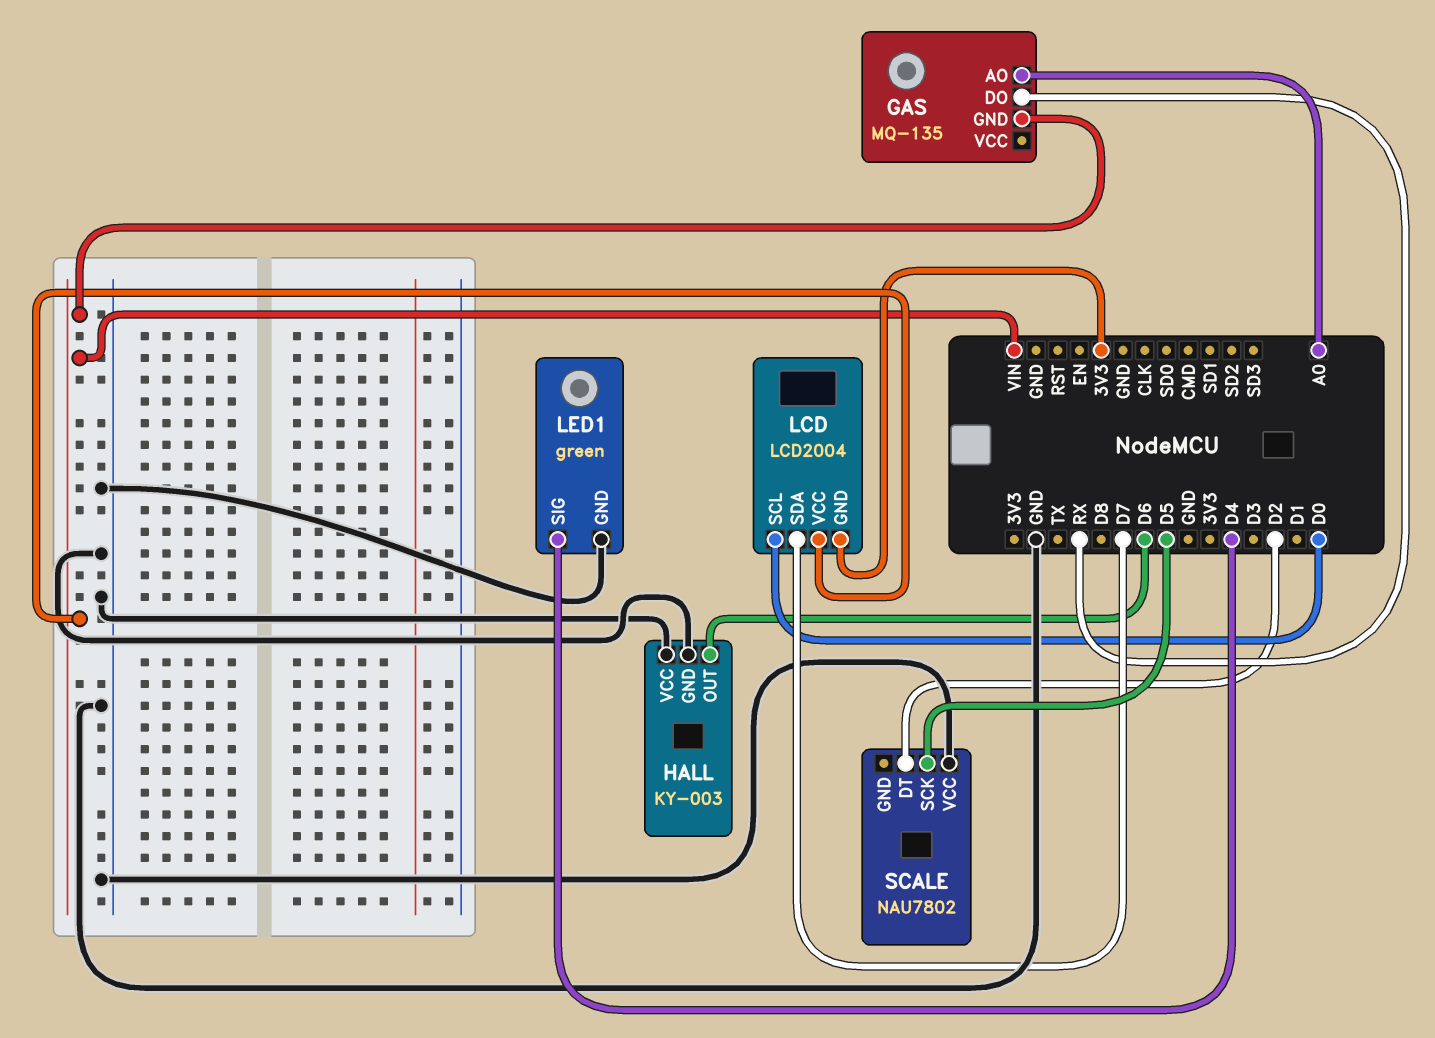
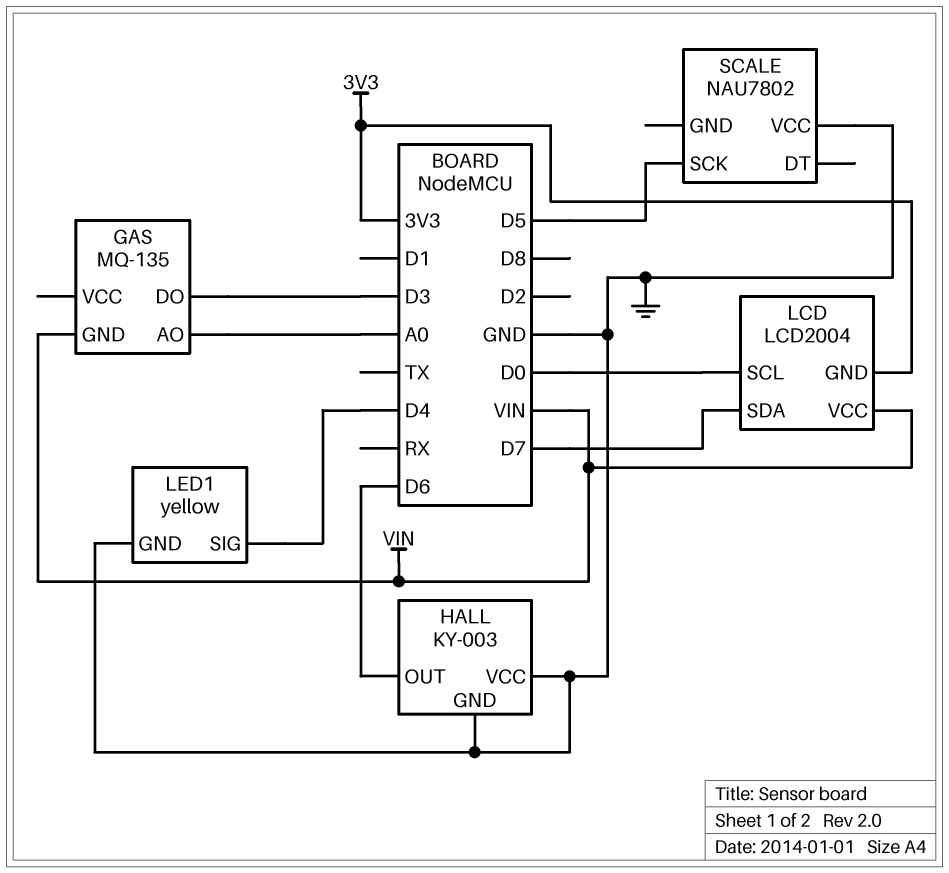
GAS pin DO: RX -> D3
LED1: green -> yellow
SCALE pin DT: D2 -> none

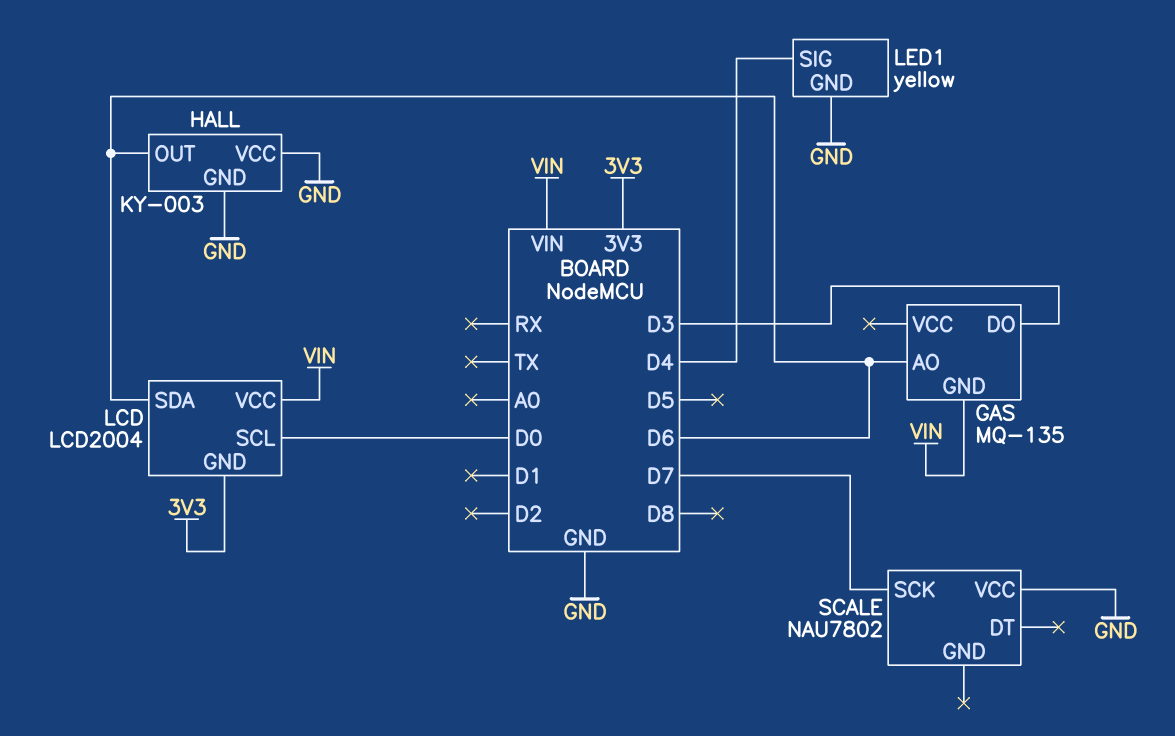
GAS pin AO: A0 -> D6
LCD pin SDA: D7 -> D6
SCALE pin SCK: D5 -> D7

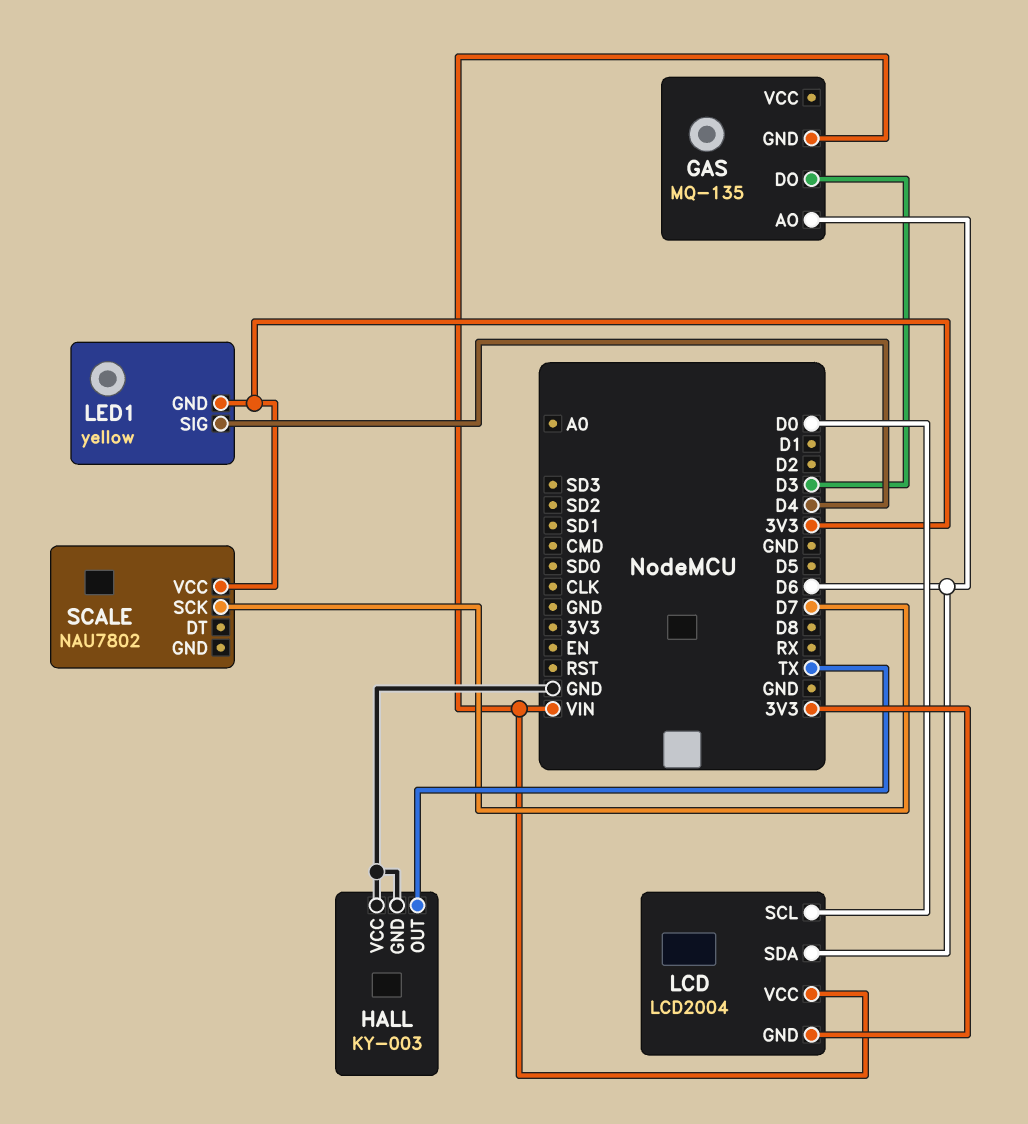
HALL pin OUT: D6 -> TX
LED1 pin GND: GND -> 3V3
SCALE pin VCC: GND -> 3V3

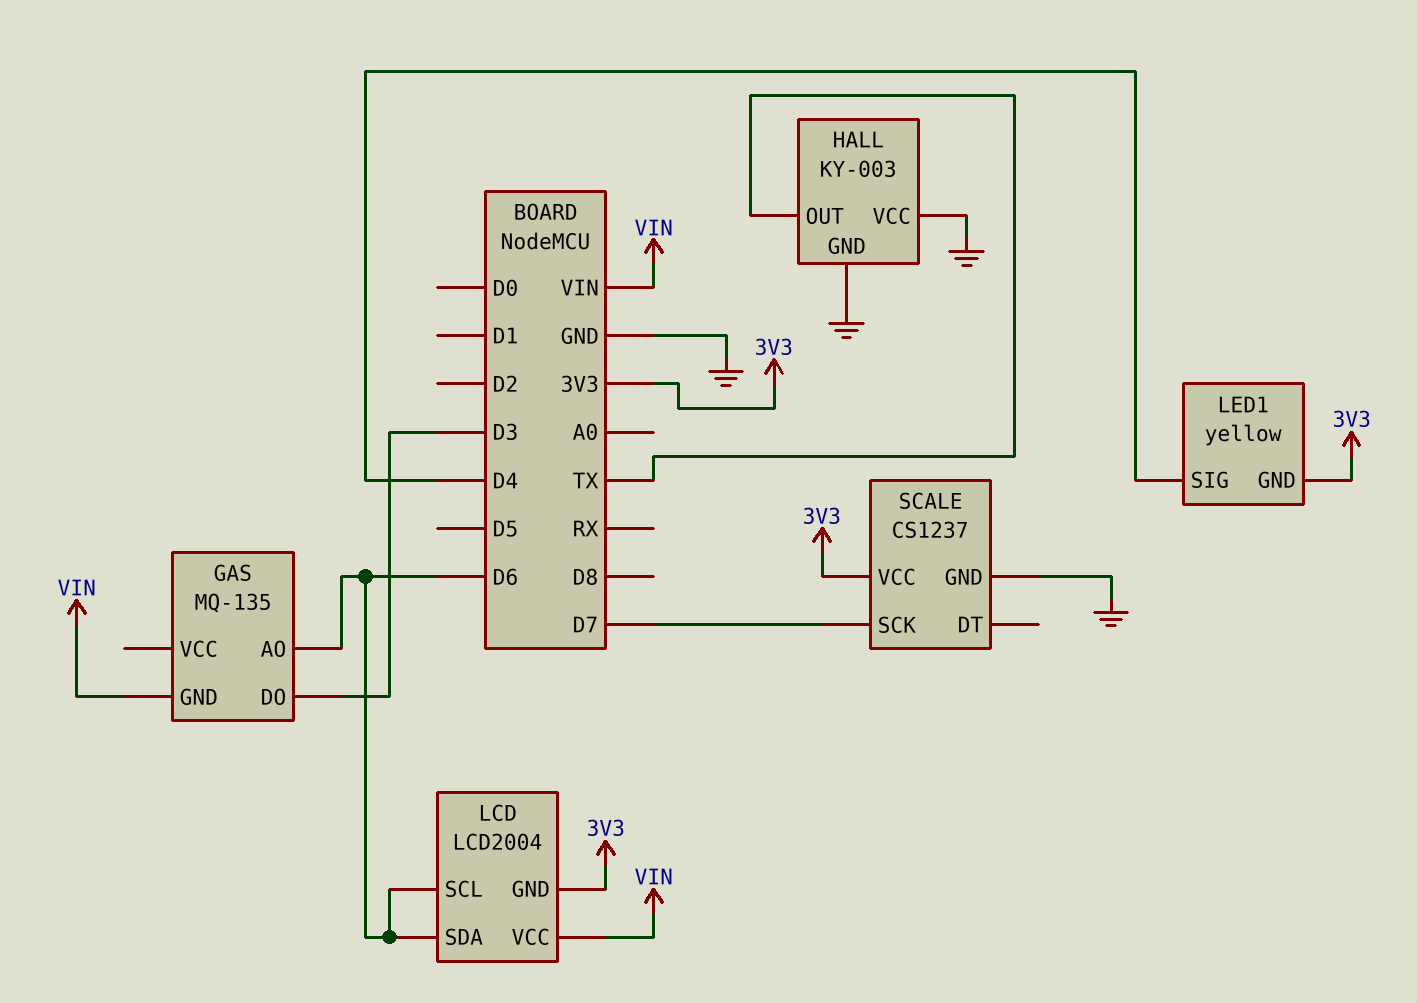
LCD pin SCL: D0 -> D6
SCALE: NAU7802 -> CS1237
SCALE pin GND: none -> GND

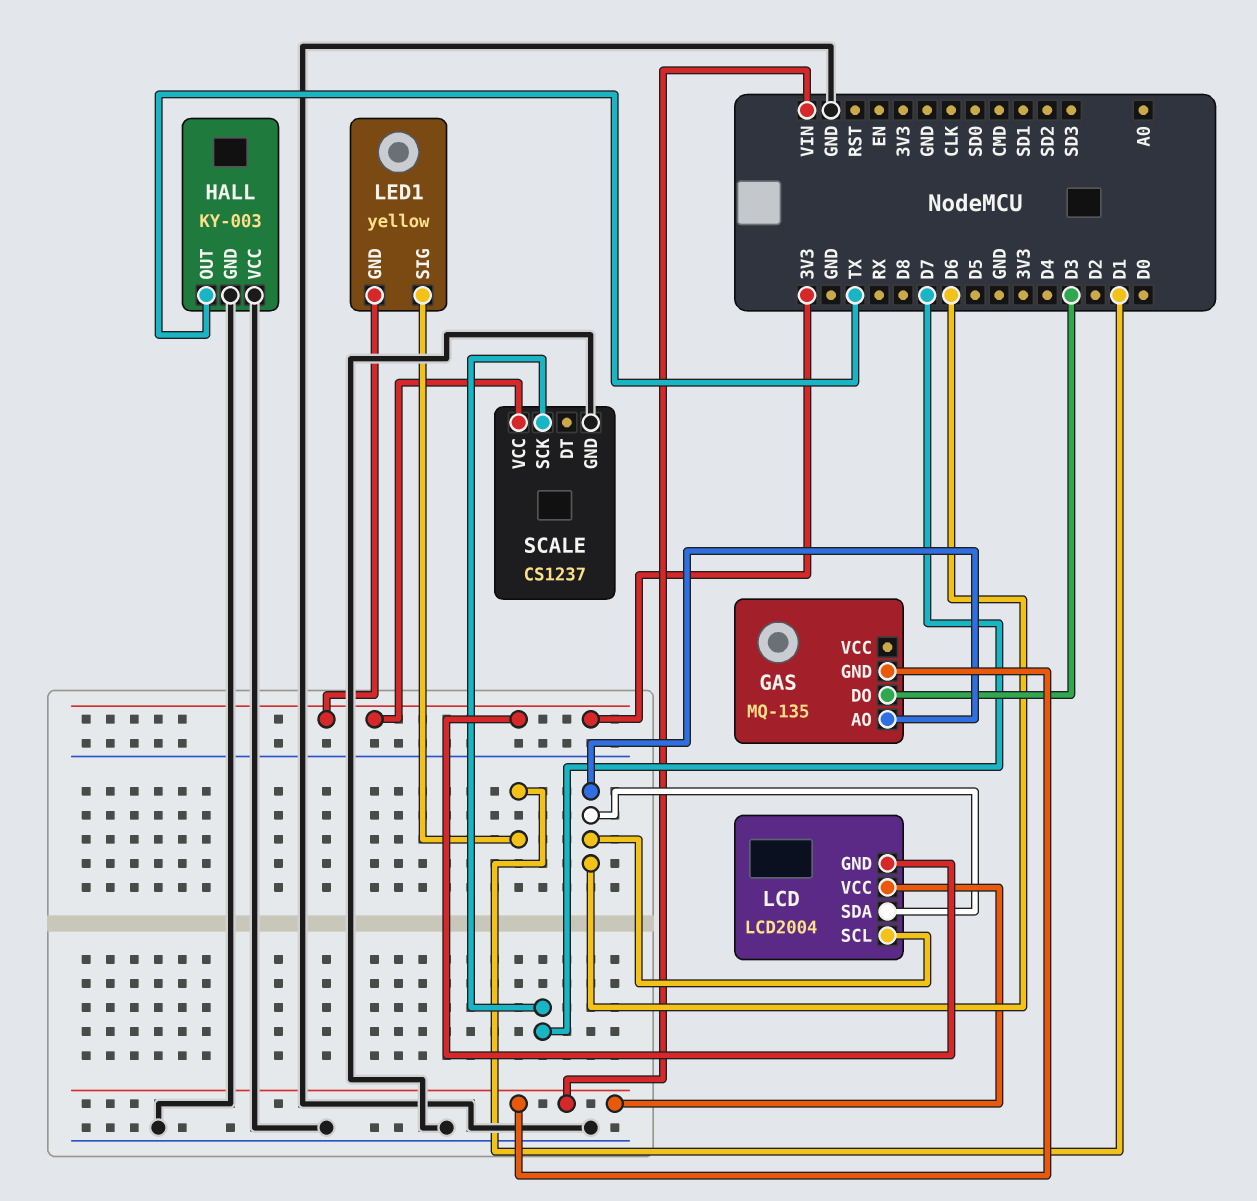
LED1 pin SIG: D4 -> D1

